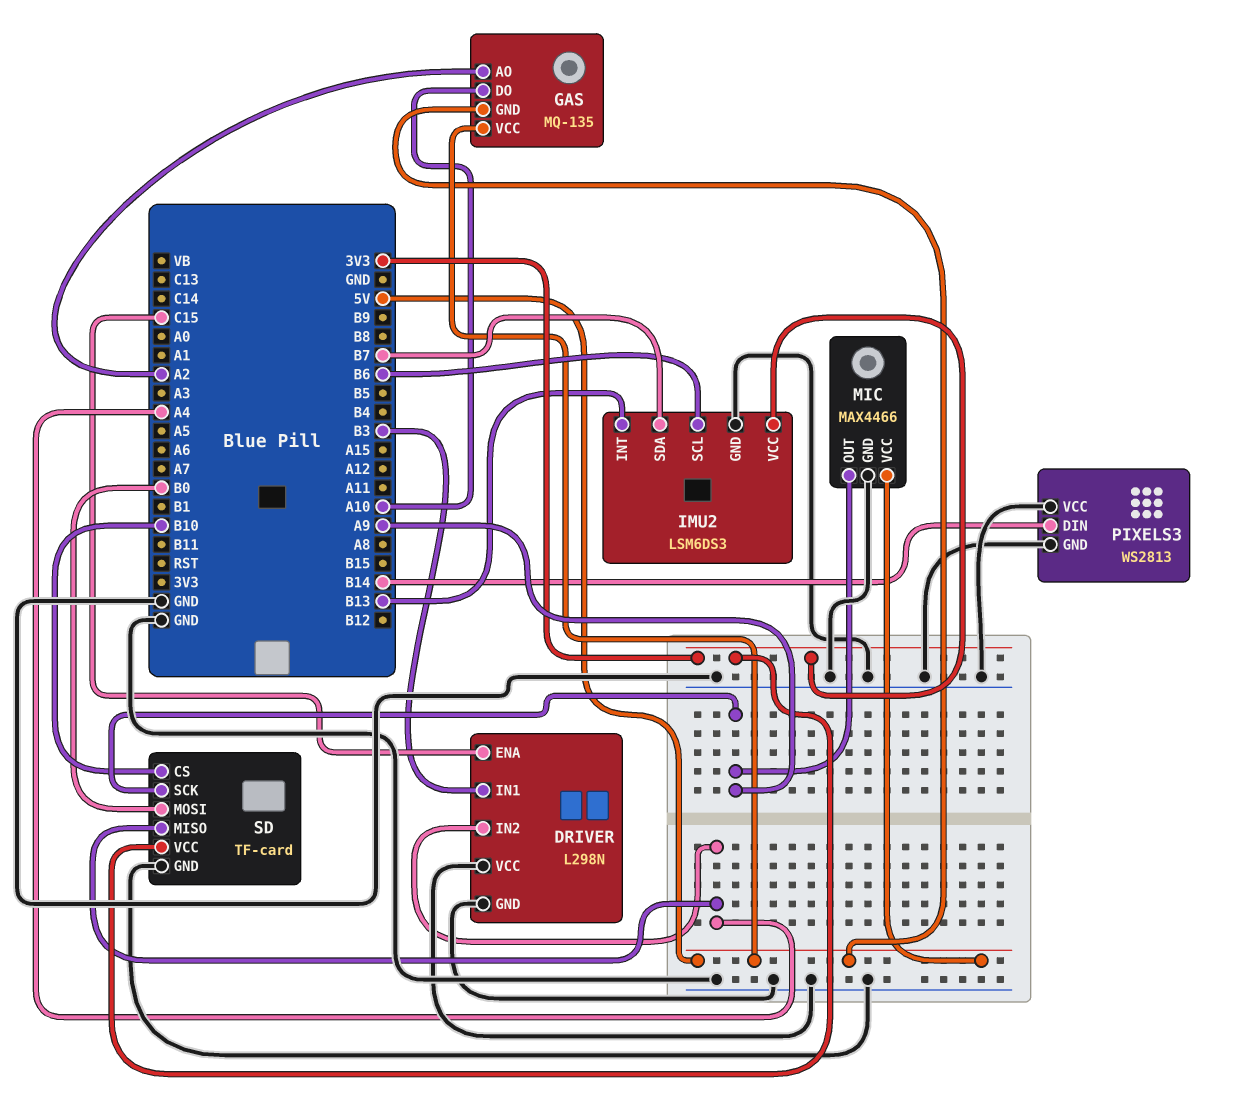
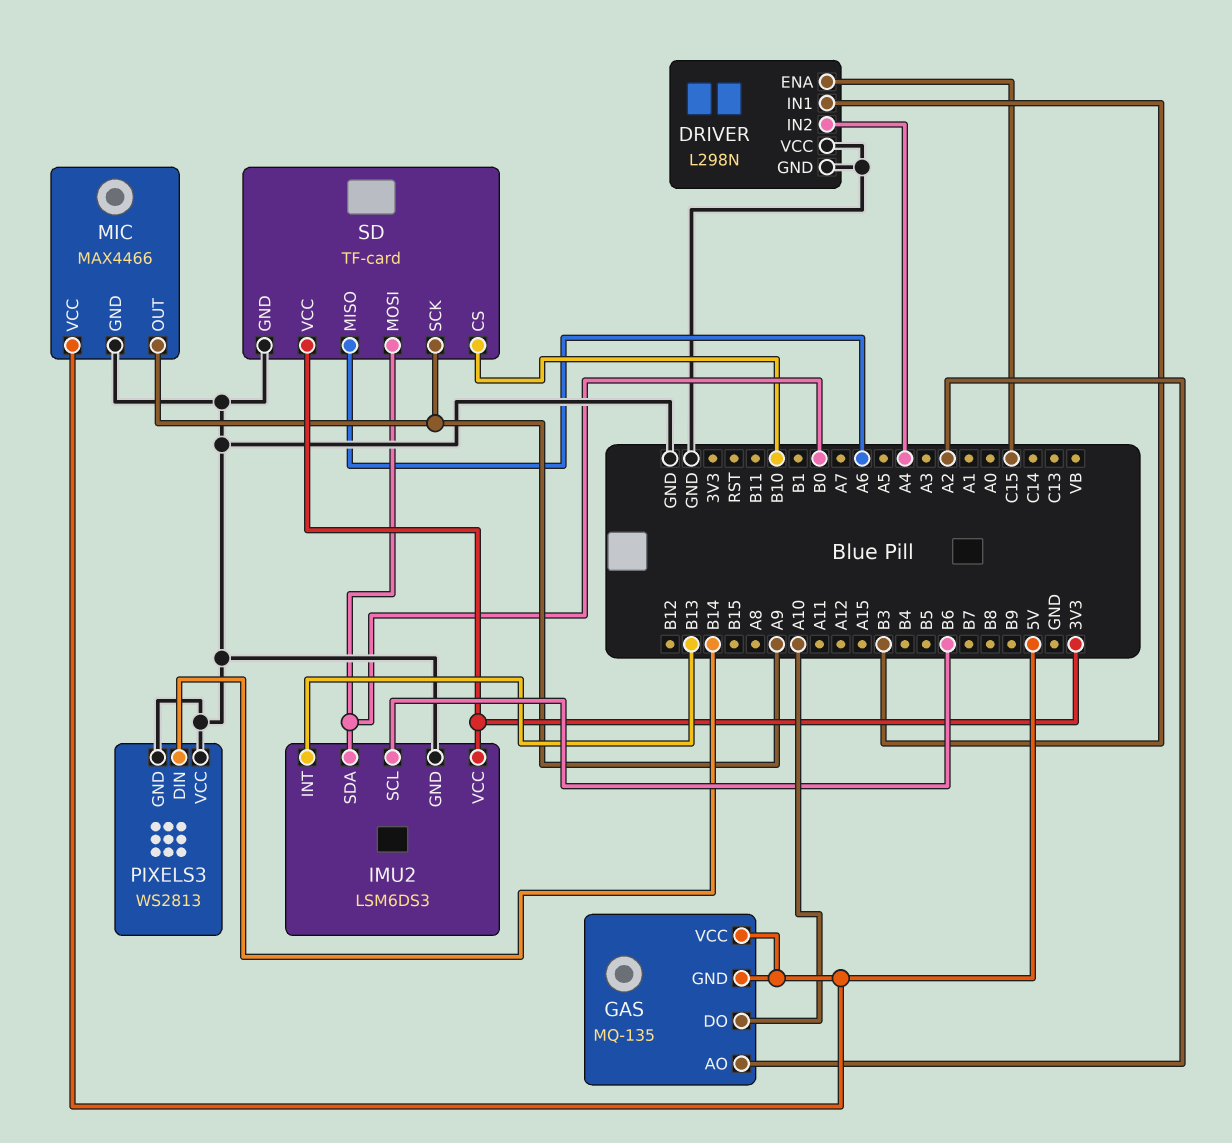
IMU2 pin SDA: B7 -> B0
SD pin MISO: A4 -> A6

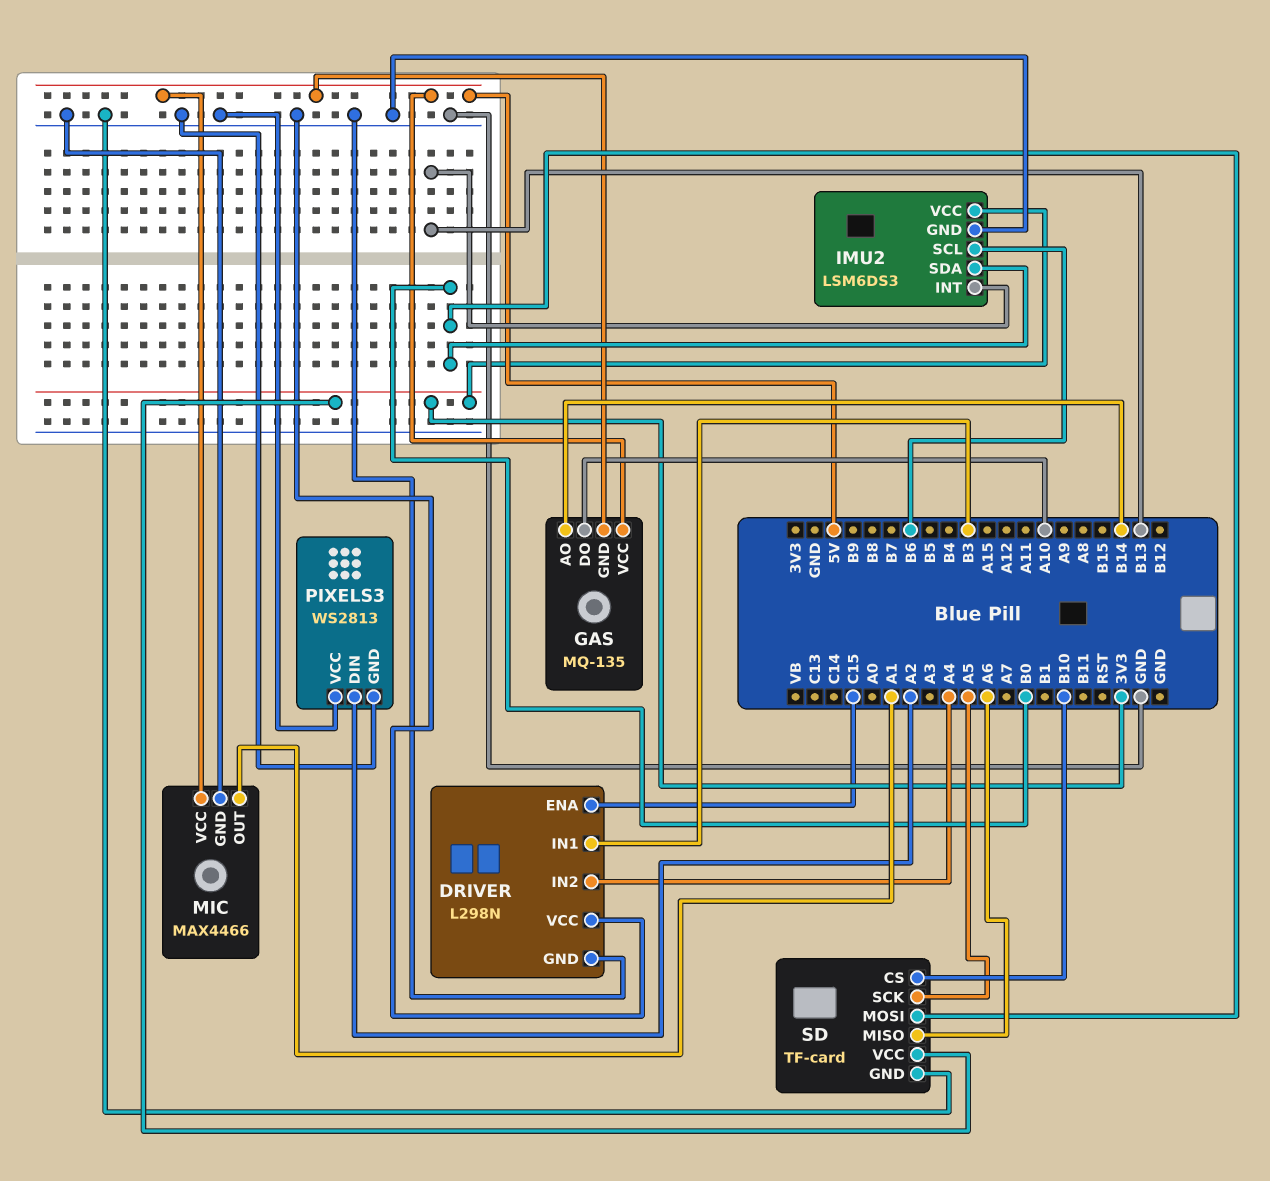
GAS pin AO: A2 -> B14
MIC pin OUT: A9 -> A1
PIXELS3 pin DIN: B14 -> A2
SD pin SCK: A9 -> A5

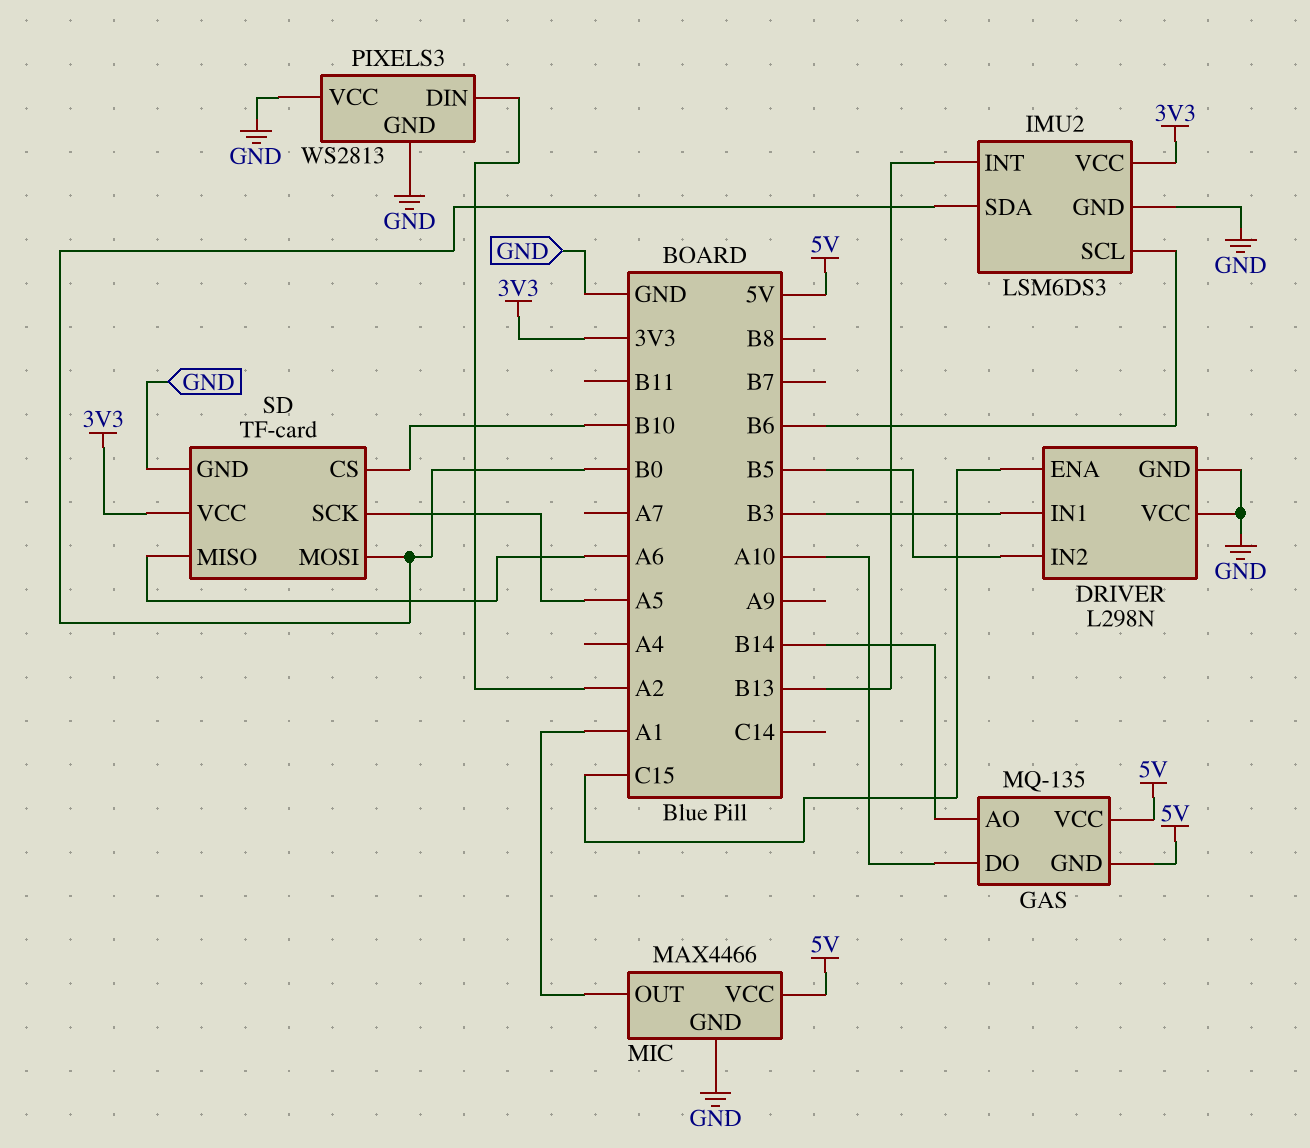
DRIVER pin IN2: A4 -> B5

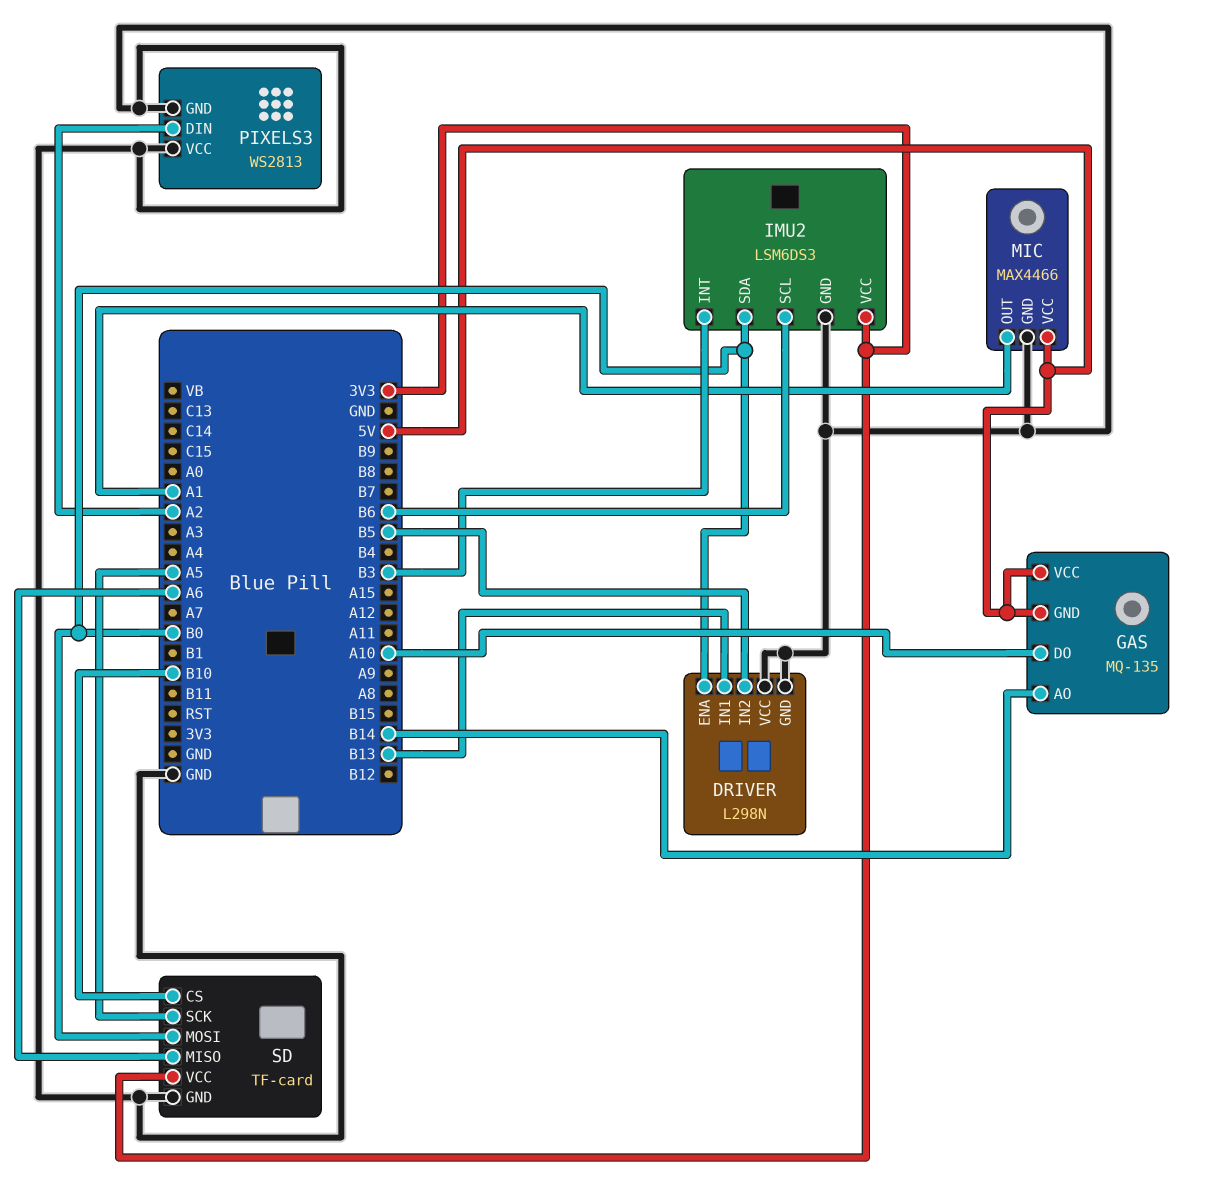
DRIVER pin ENA: C15 -> B0
DRIVER pin IN1: B3 -> B13
IMU2 pin INT: B13 -> B3

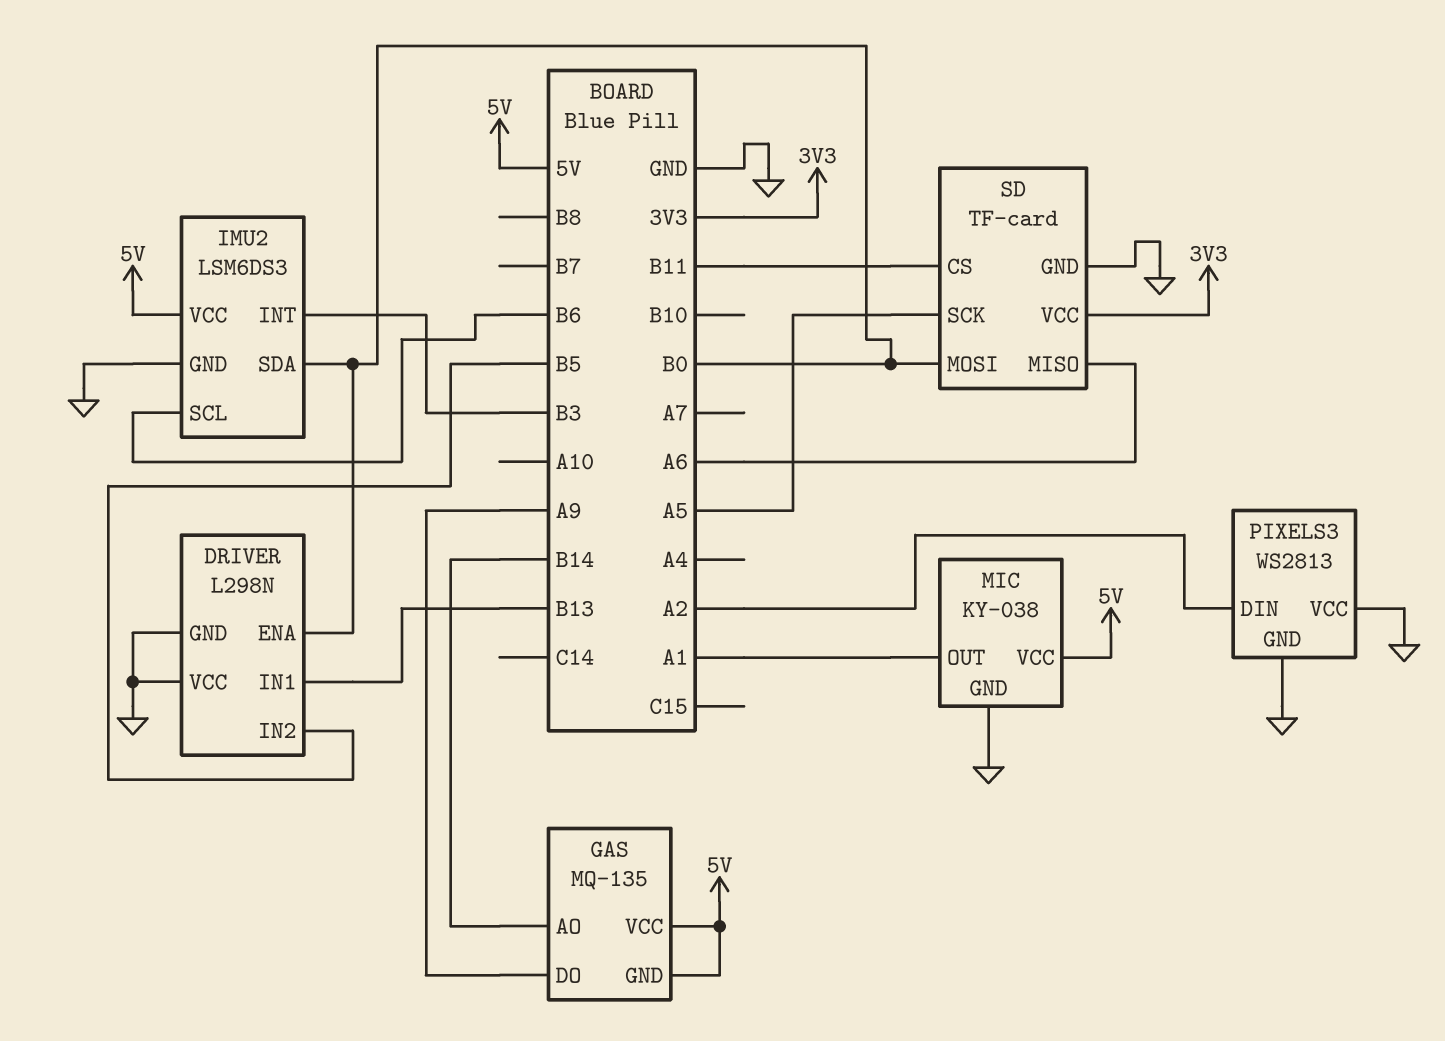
GAS pin DO: A10 -> A9
IMU2 pin VCC: 3V3 -> 5V
MIC: MAX4466 -> KY-038
SD pin CS: B10 -> B11

